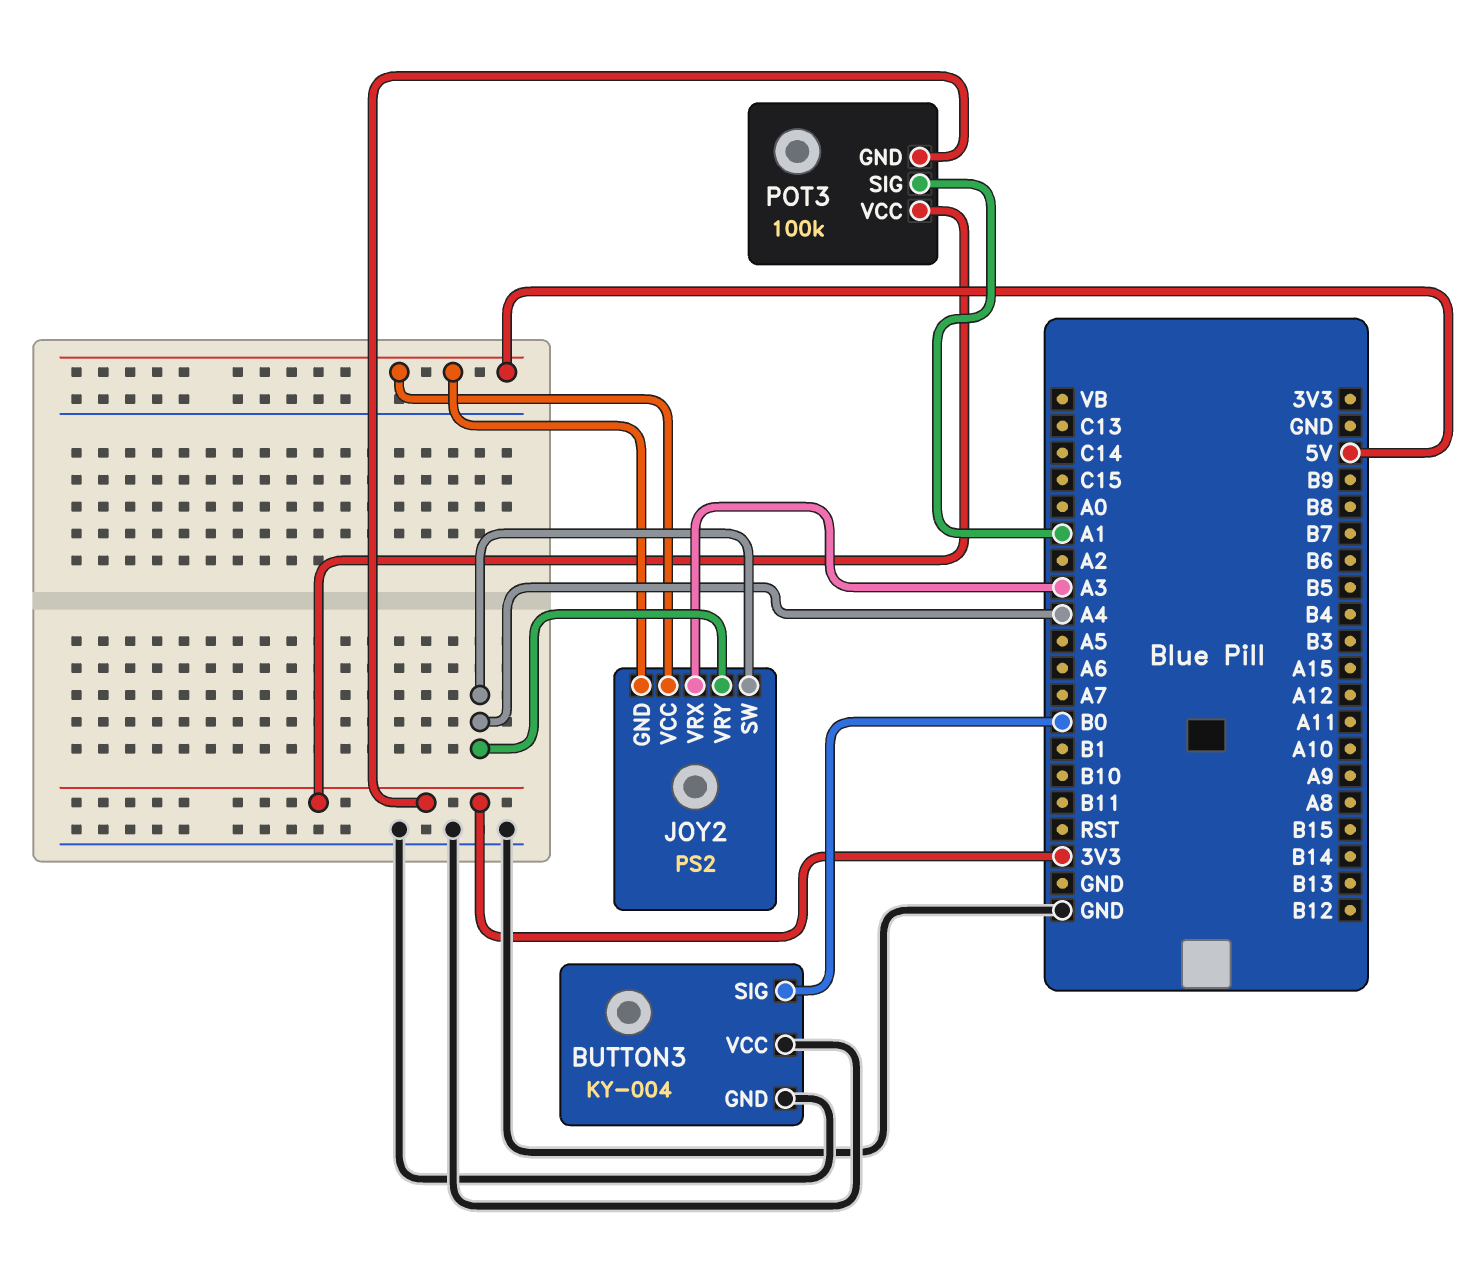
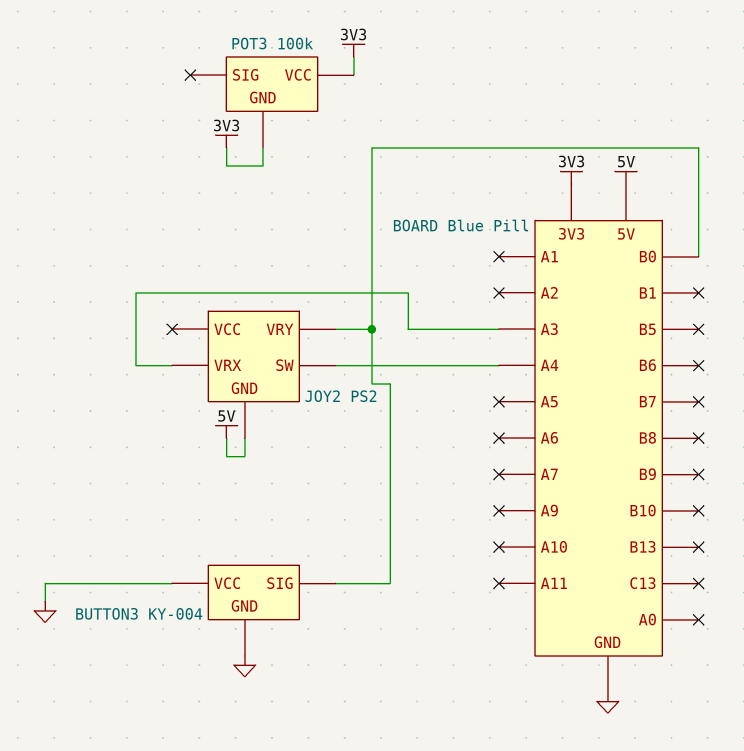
JOY2 pin VCC: 5V -> none
JOY2 pin VRY: A4 -> B0
POT3 pin SIG: A1 -> none

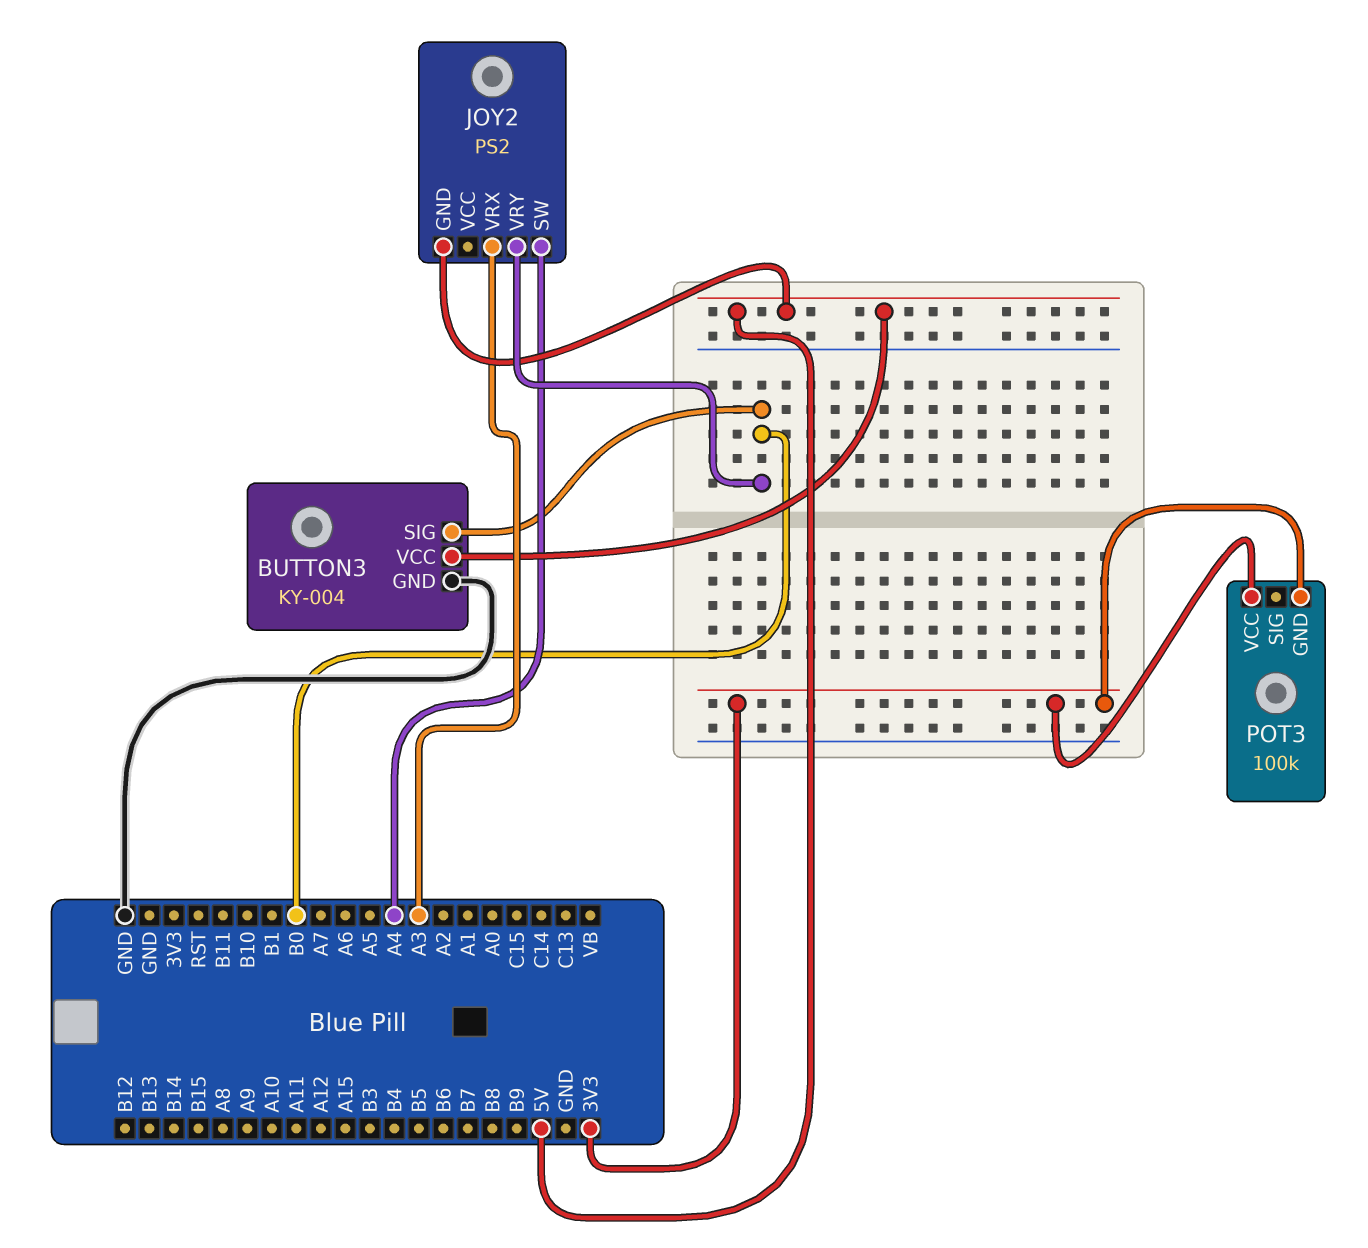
BUTTON3 pin VCC: GND -> 5V

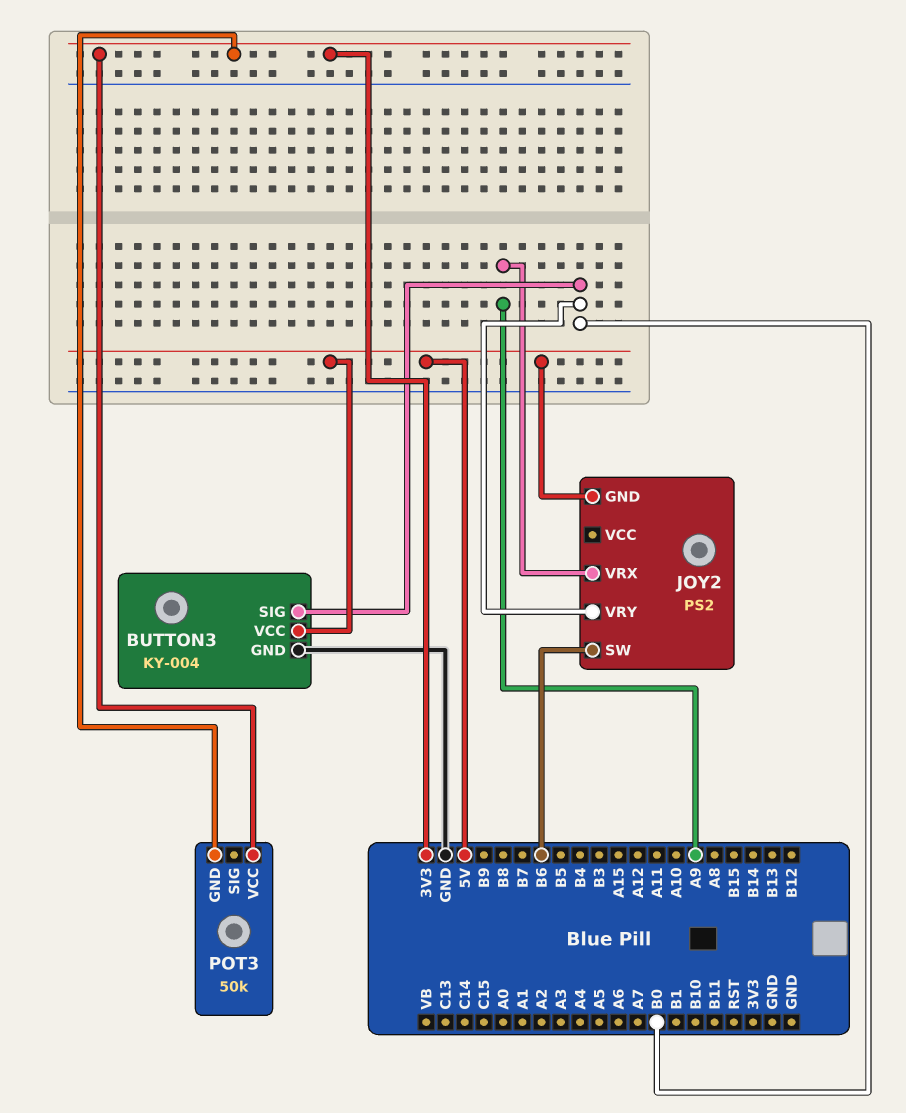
JOY2 pin SW: A4 -> B6
JOY2 pin VRX: A3 -> A9
POT3: 100k -> 50k

